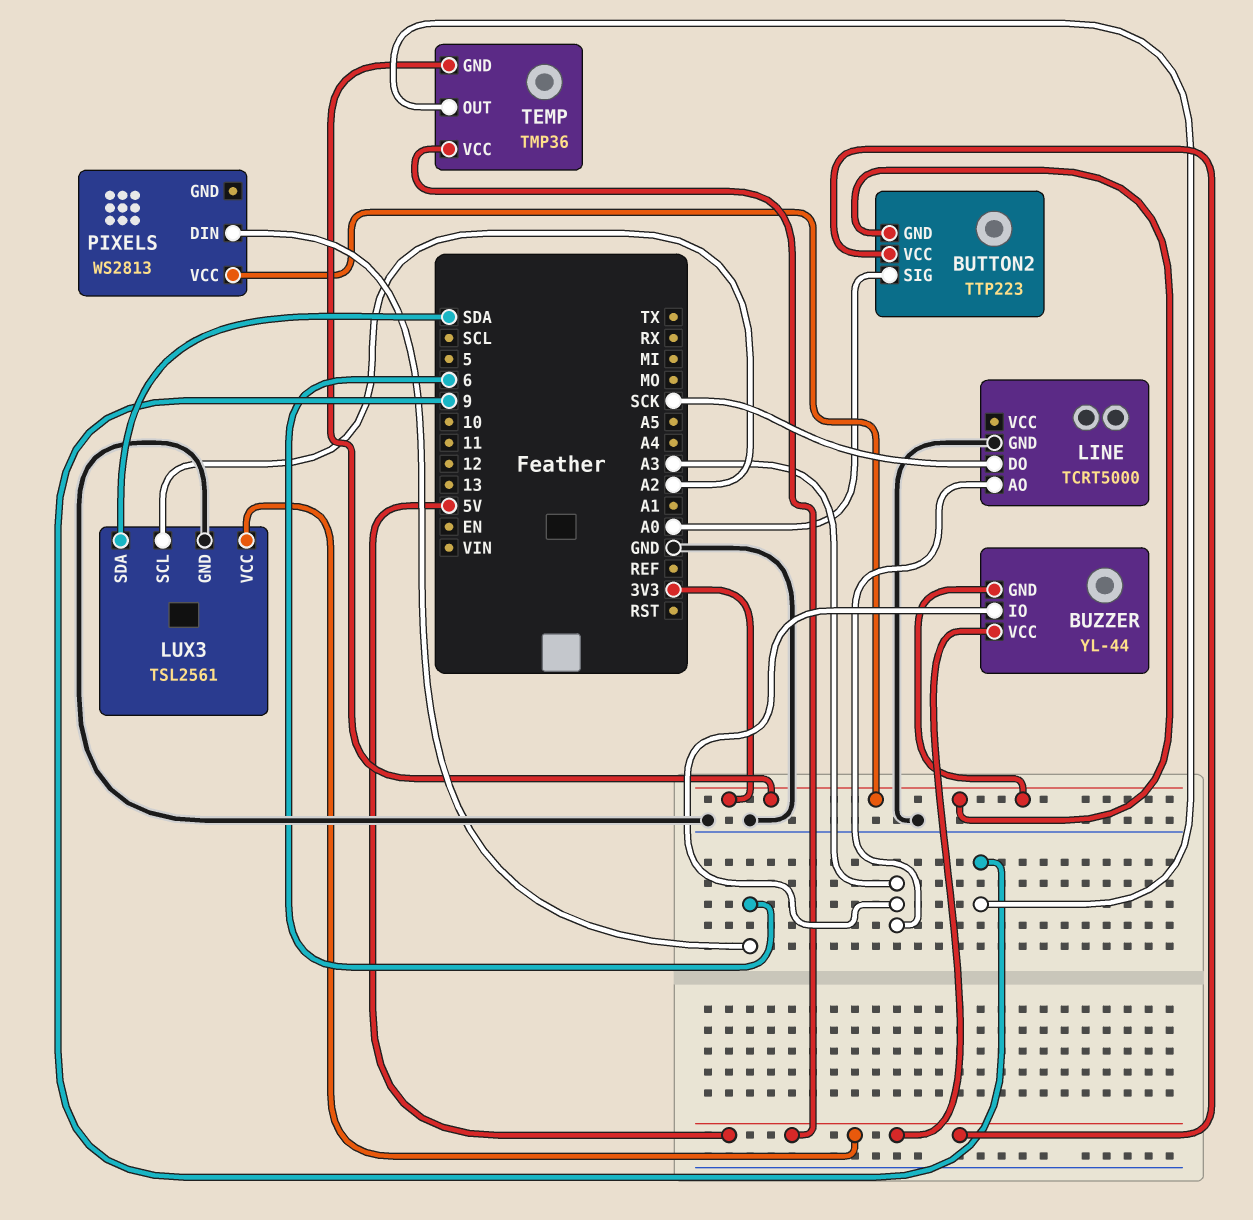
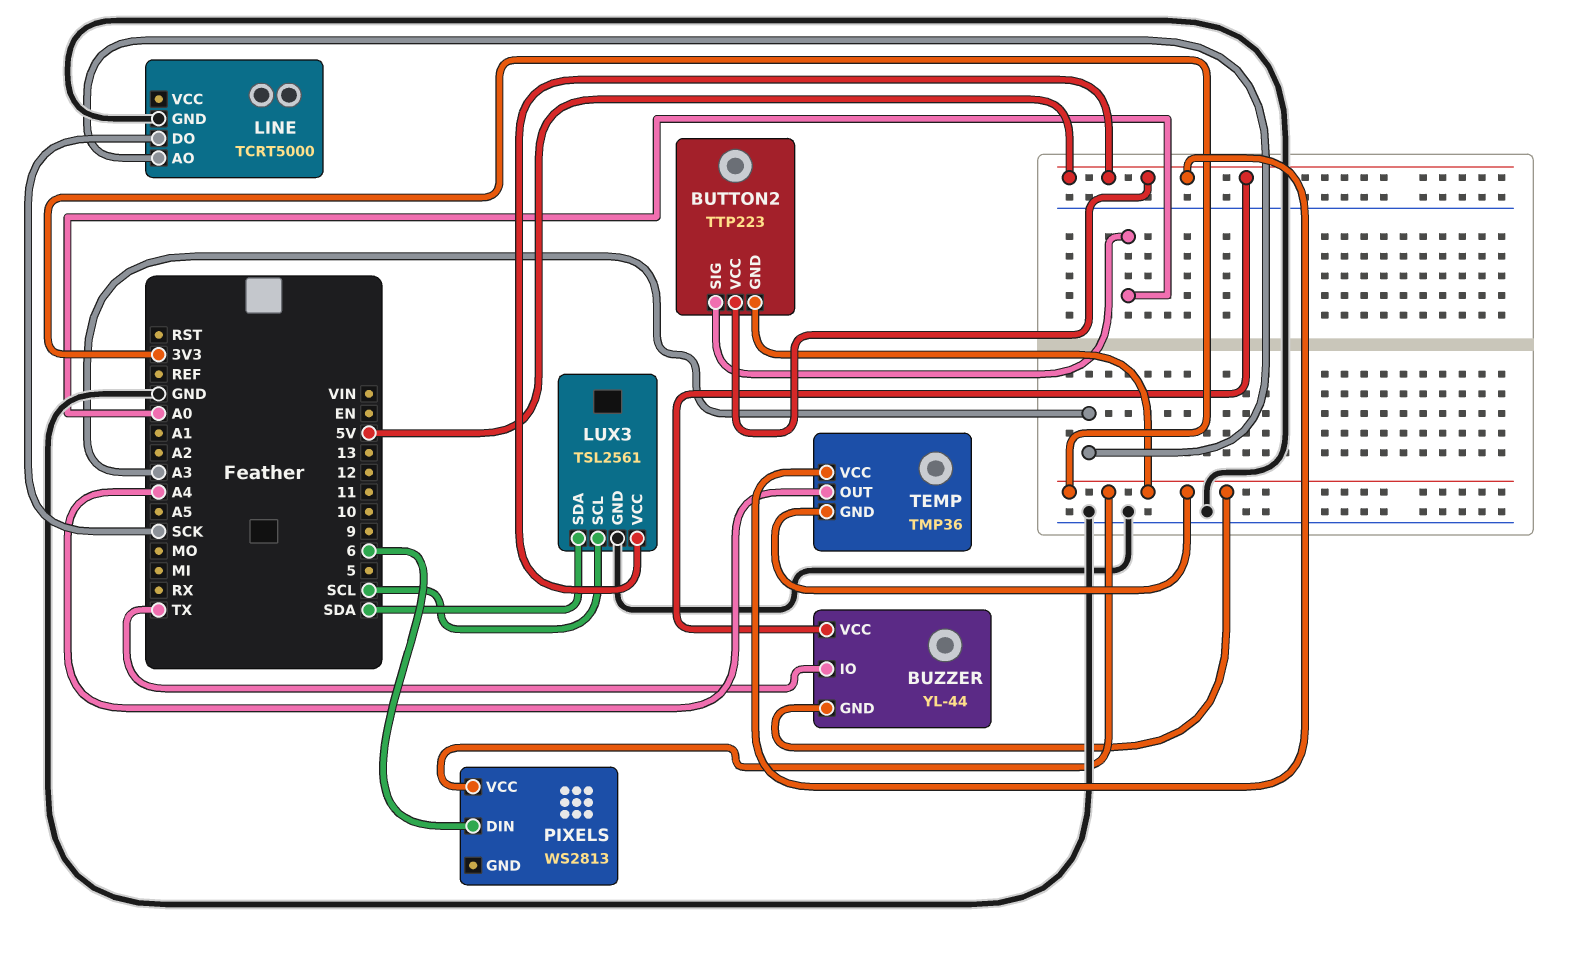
BUZZER pin IO: A3 -> TX
LUX3 pin SCL: A2 -> SCL
TEMP pin OUT: 9 -> A4

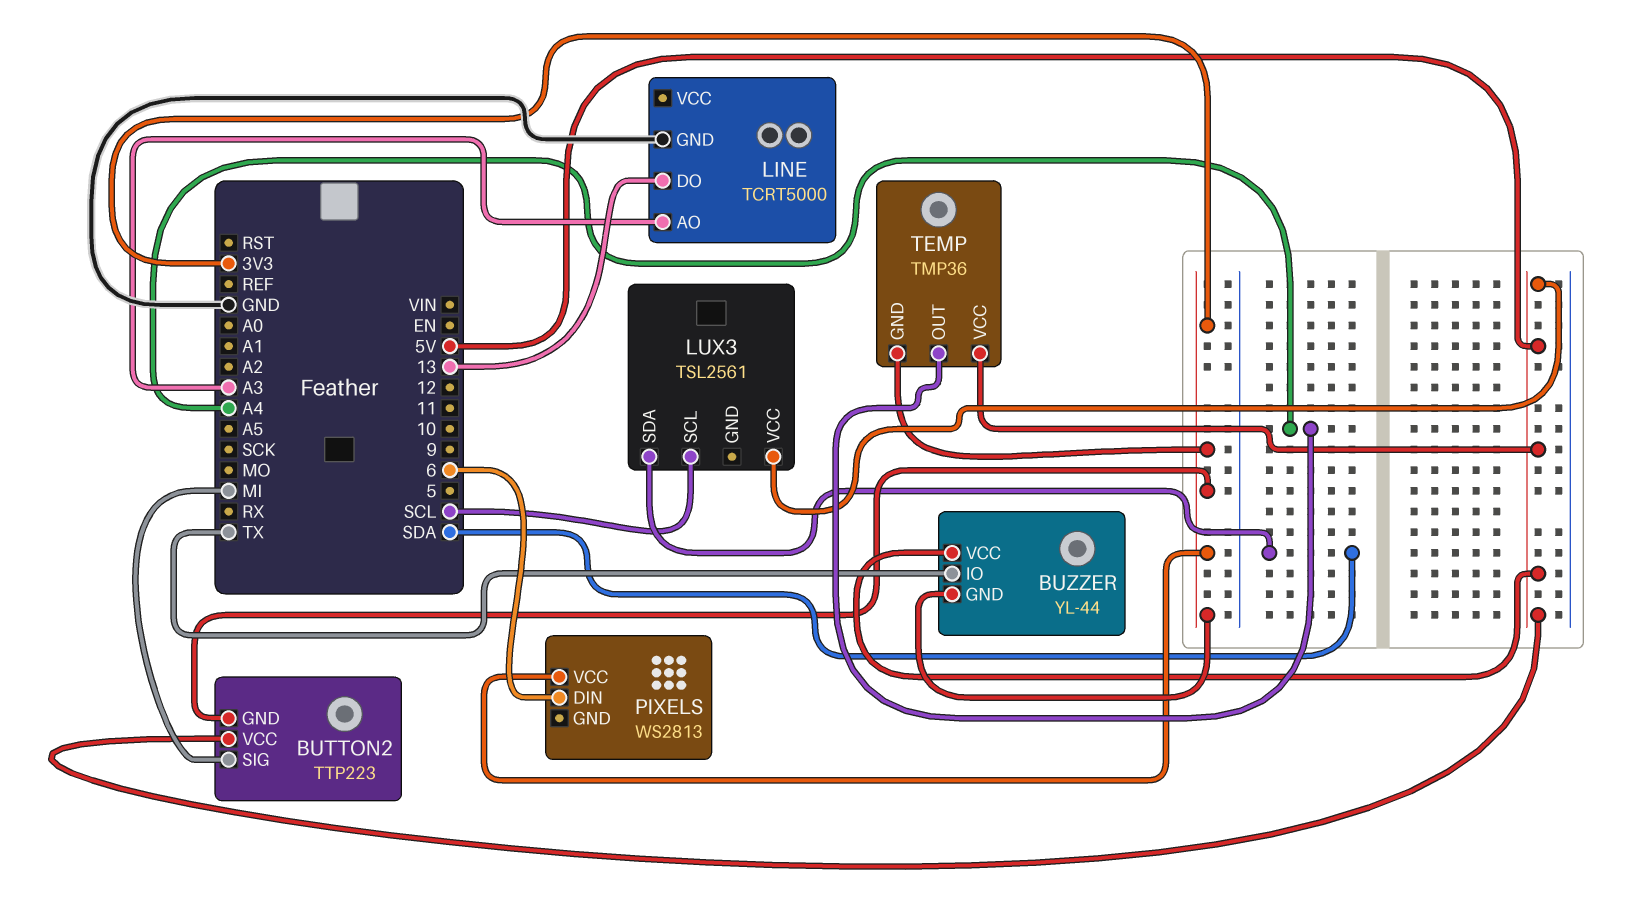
BUTTON2 pin SIG: A0 -> MI
LINE pin DO: SCK -> 13
LUX3 pin GND: GND -> none

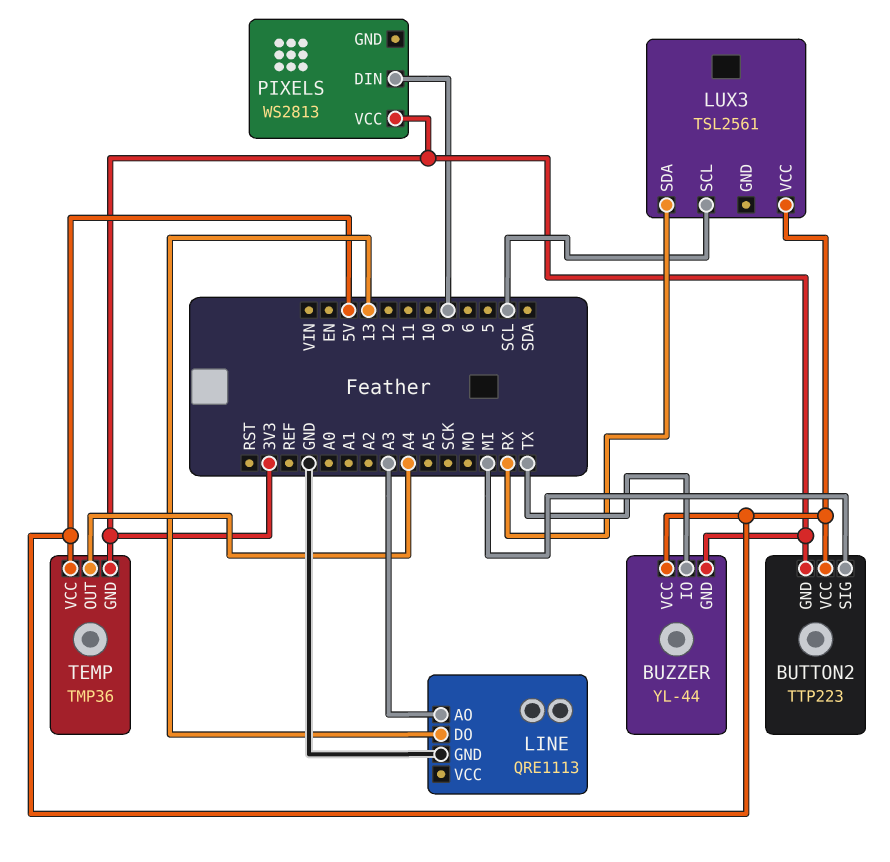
LINE: TCRT5000 -> QRE1113
LUX3 pin SDA: SDA -> RX
PIXELS pin DIN: 6 -> 9

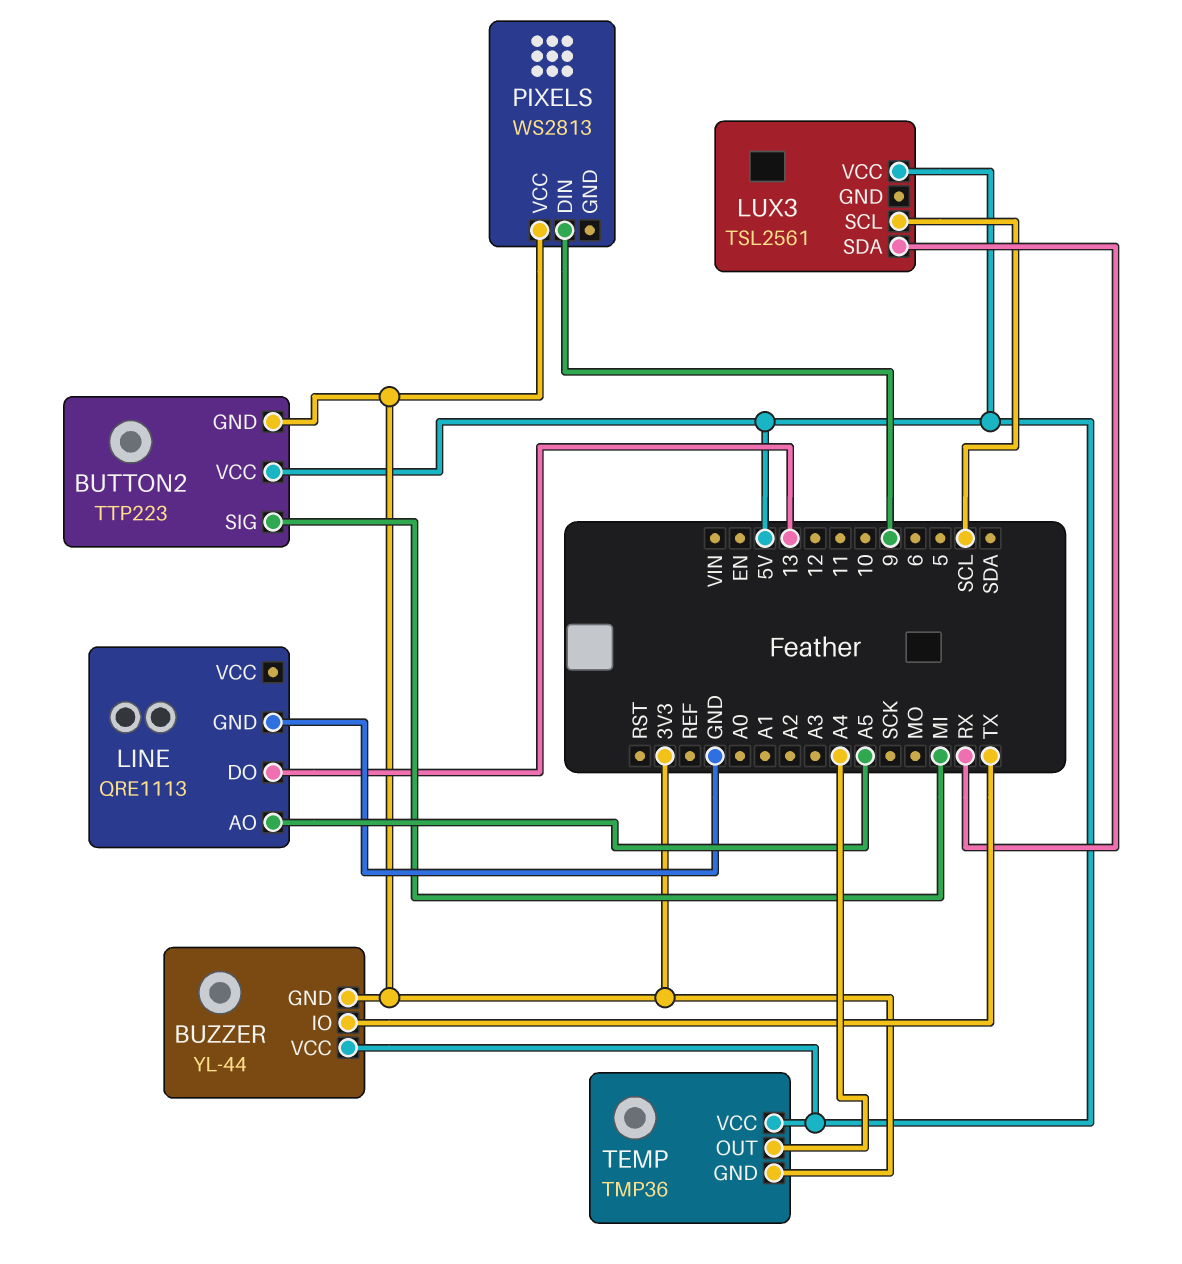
LINE pin AO: A3 -> A5

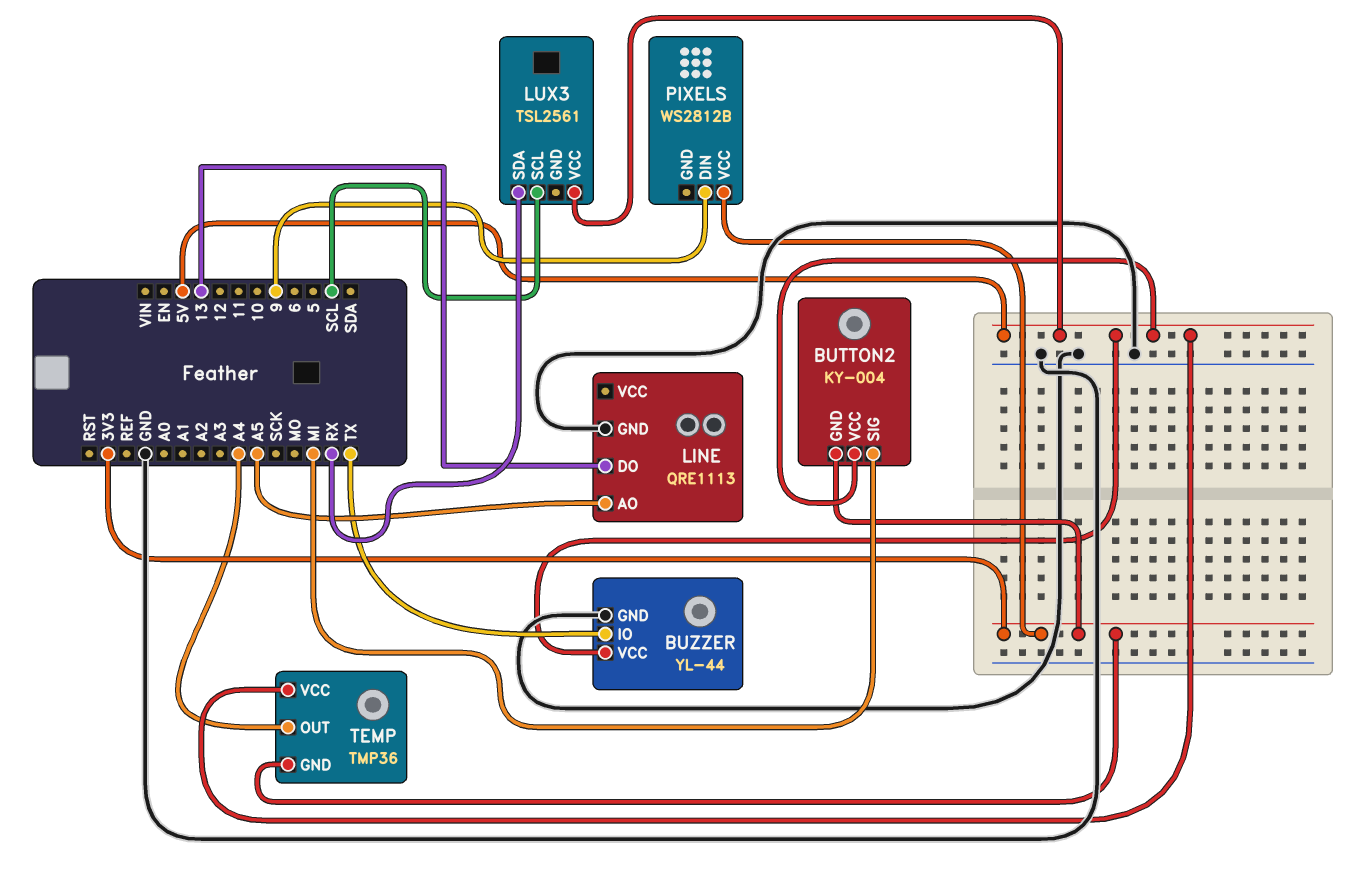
BUTTON2: TTP223 -> KY-004
BUZZER pin GND: 3V3 -> GND
PIXELS: WS2813 -> WS2812B

